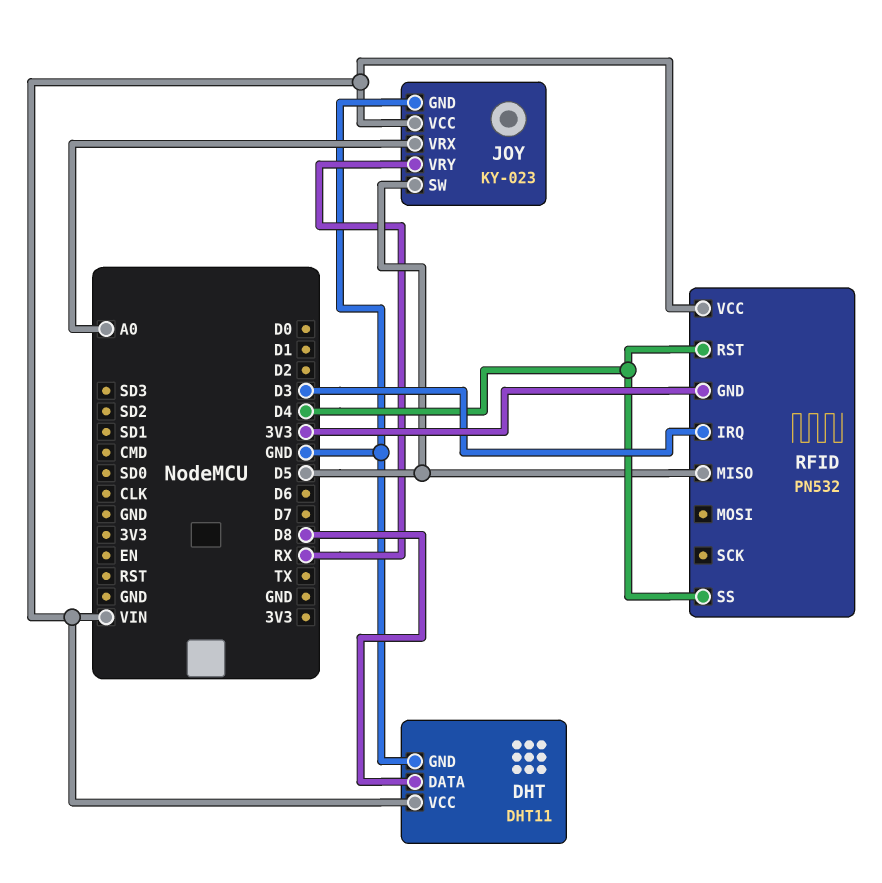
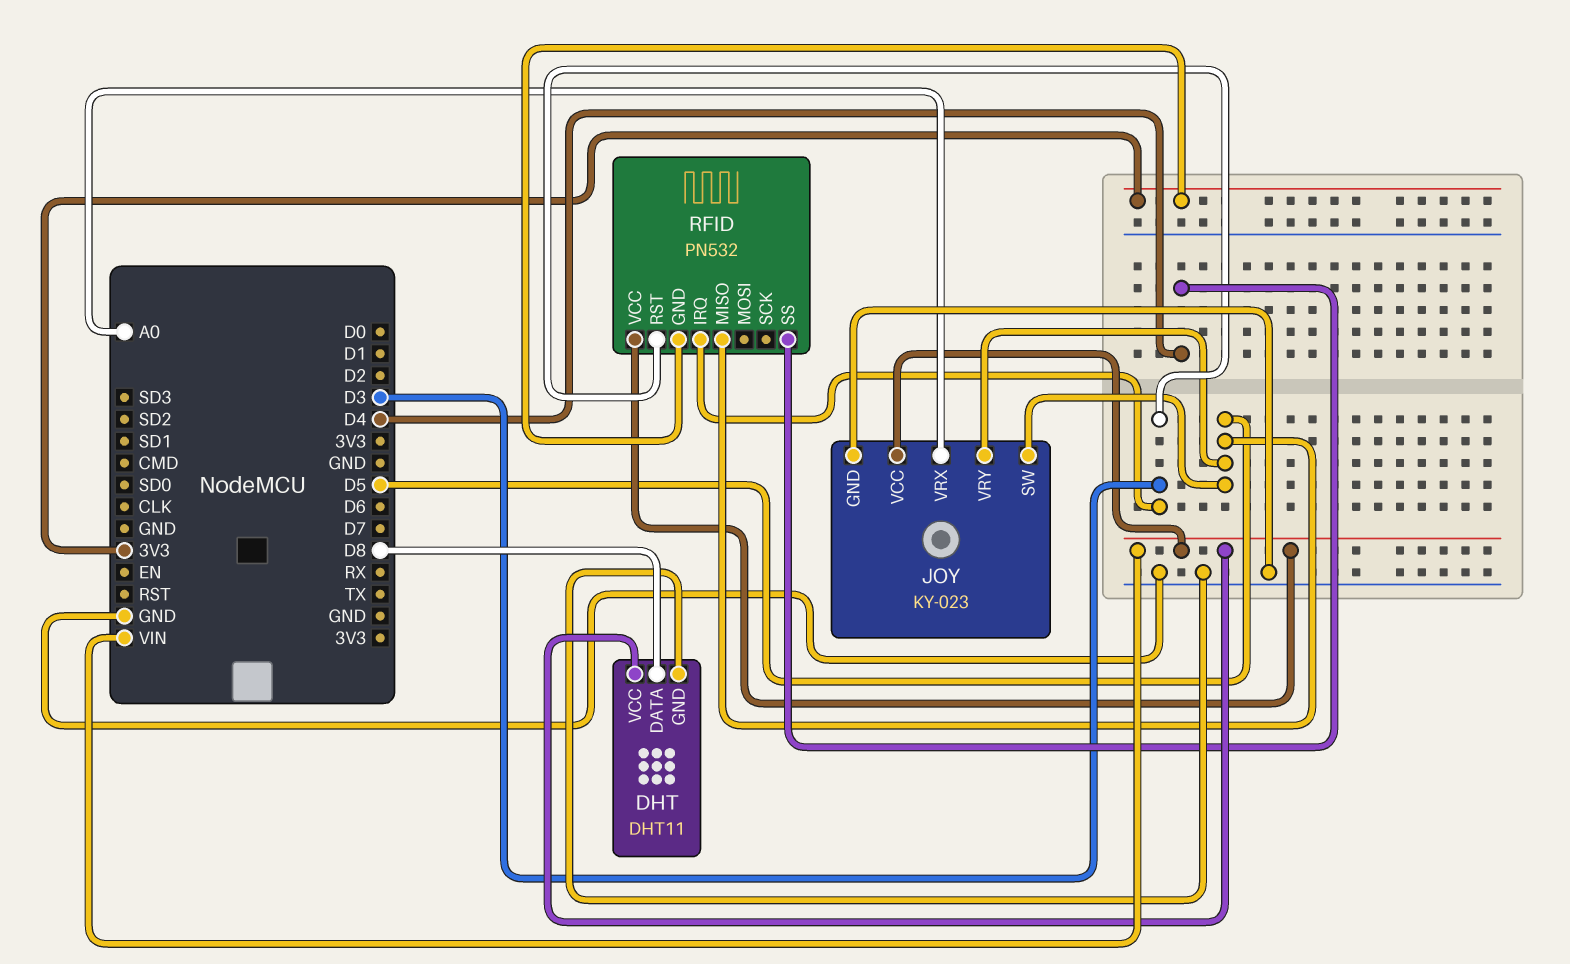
JOY pin VRY: RX -> D5
RFID pin RST: D4 -> D3

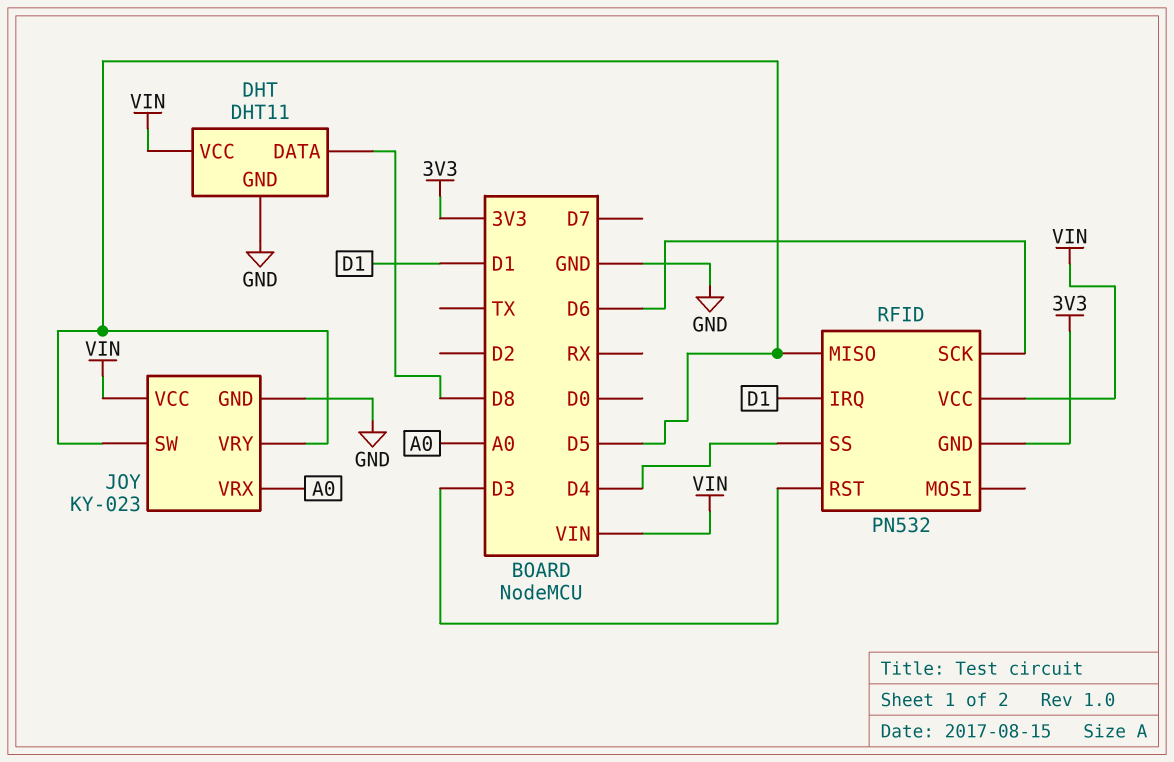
RFID pin IRQ: D3 -> D1
RFID pin SCK: none -> D6

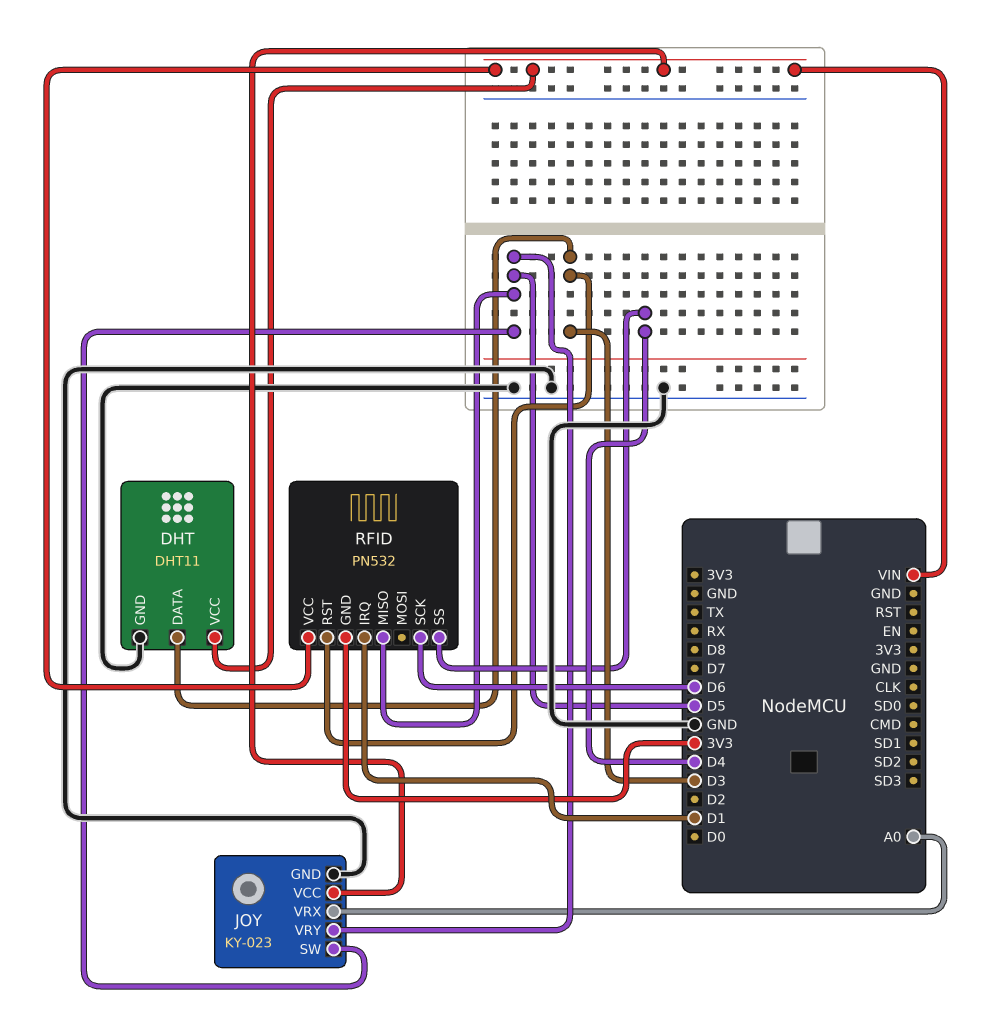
DHT pin DATA: D8 -> D3

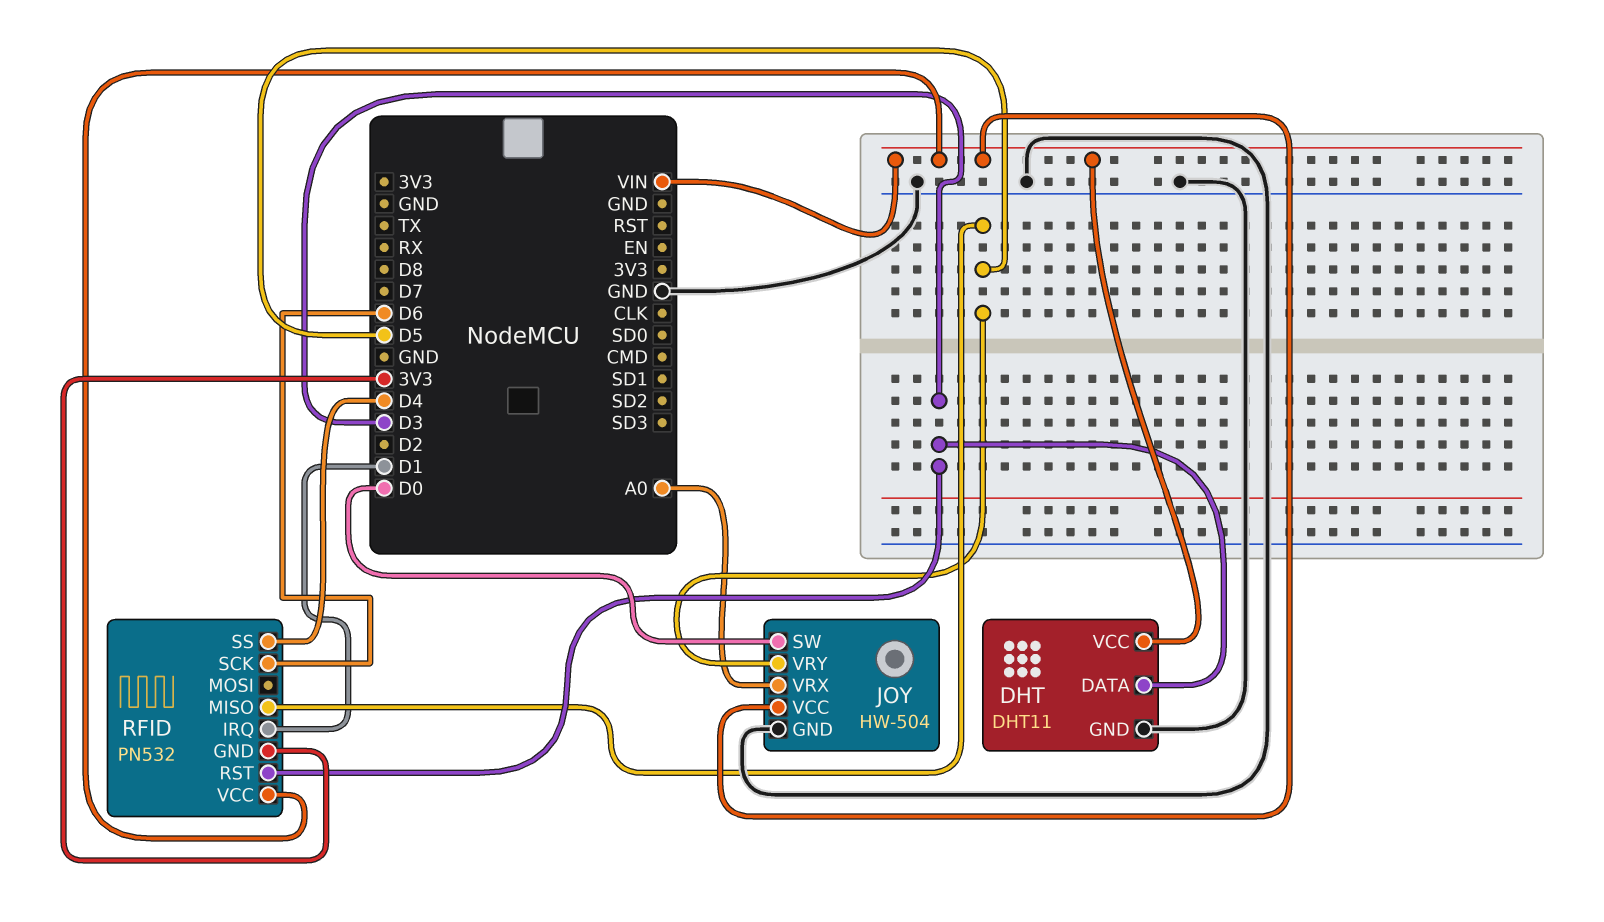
JOY: KY-023 -> HW-504
JOY pin SW: D5 -> D0

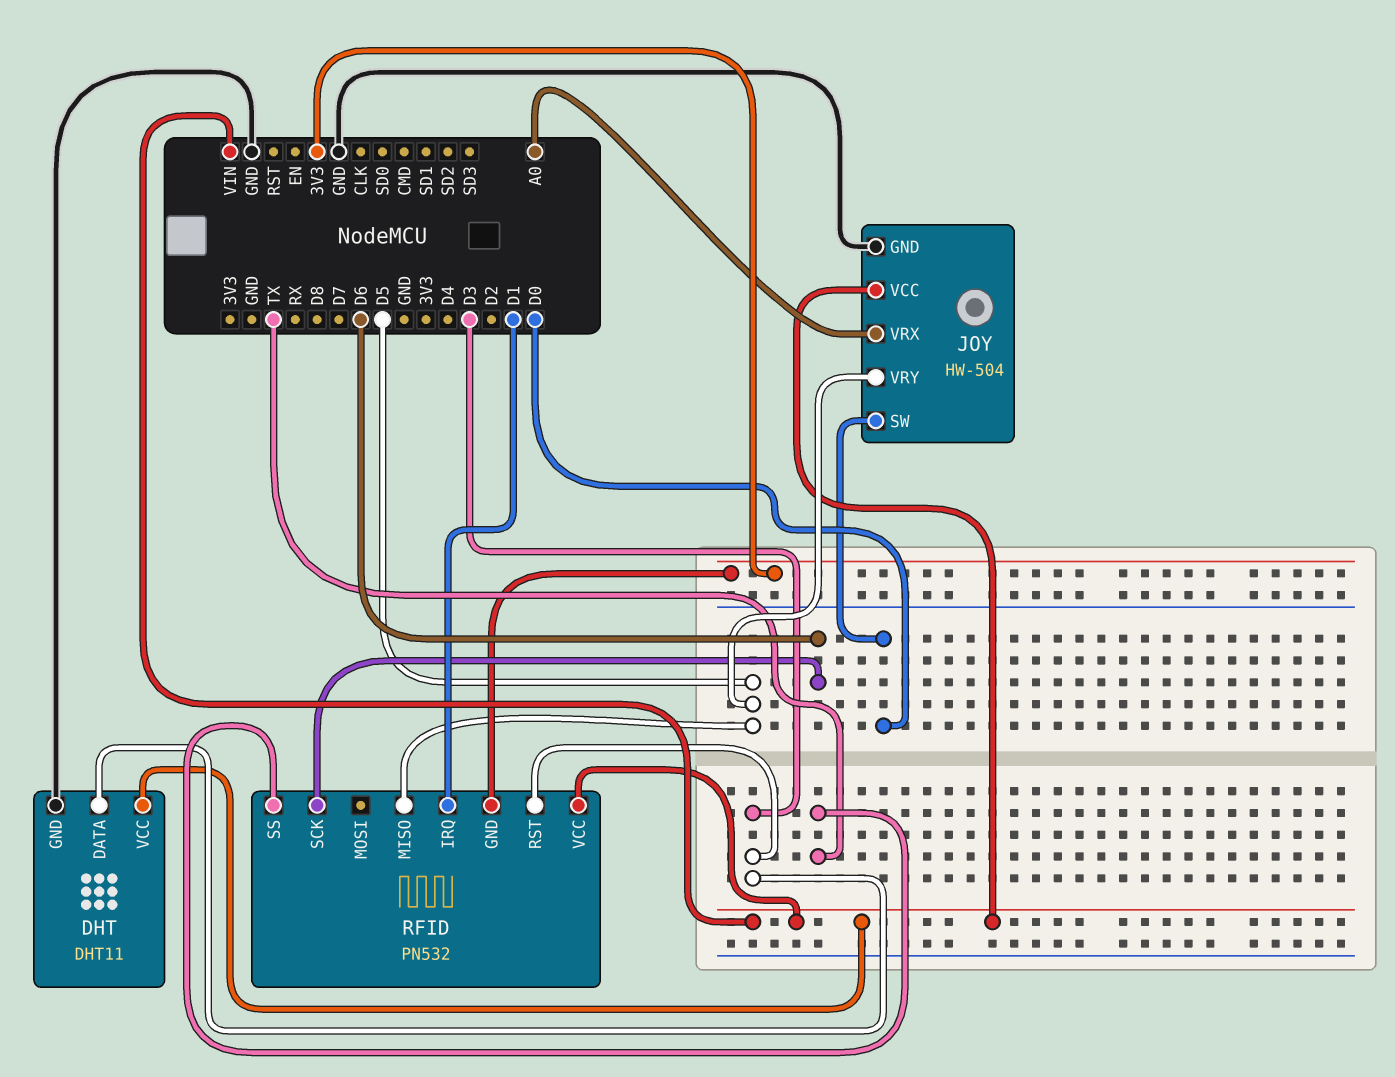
RFID pin SS: D4 -> TX

